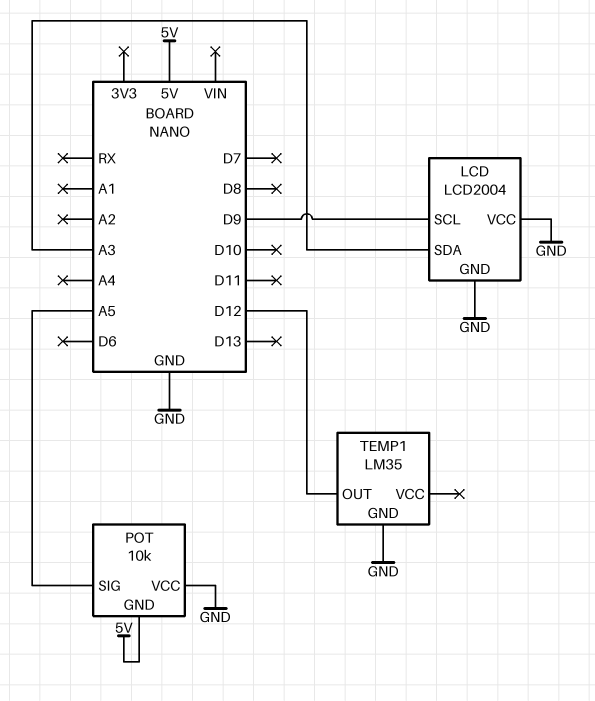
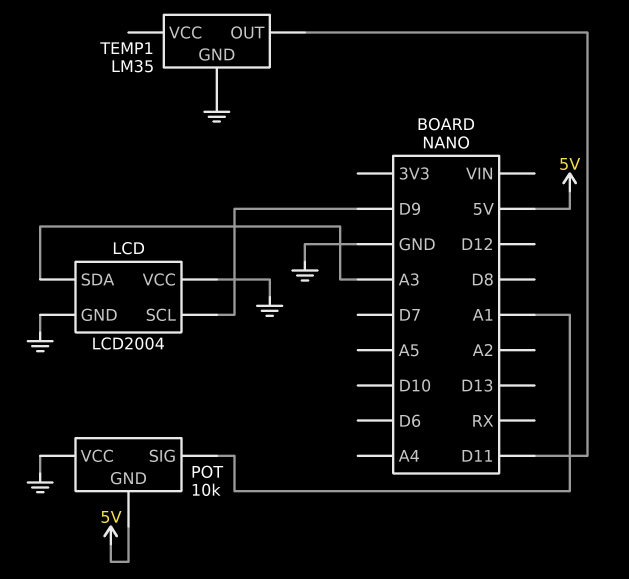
POT pin SIG: A5 -> A1
TEMP1 pin OUT: D12 -> D11

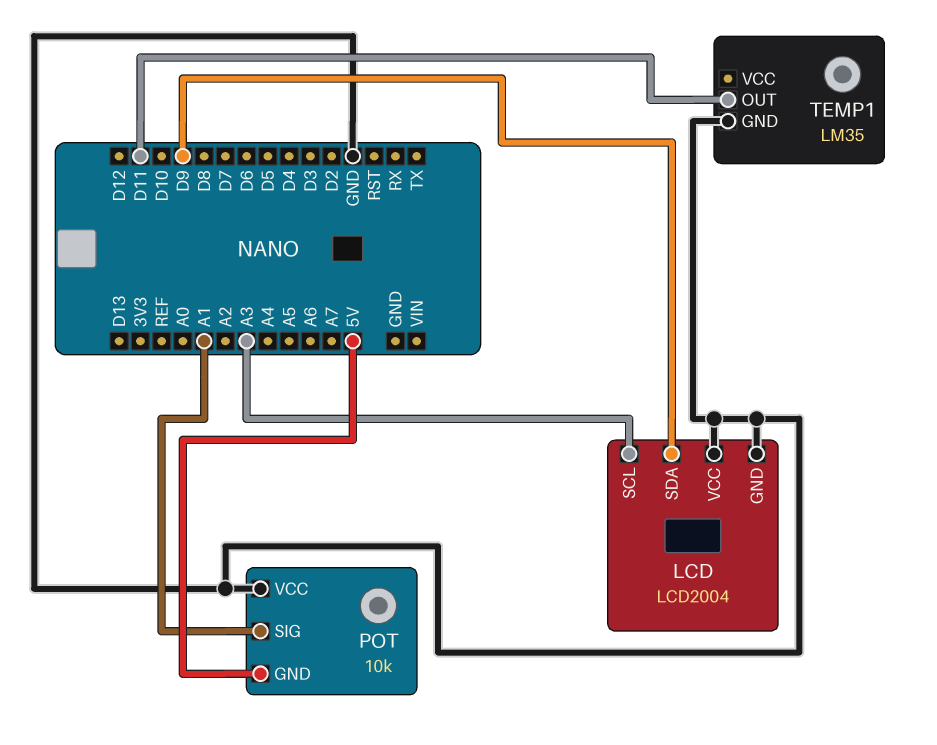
LCD pin SCL: D9 -> A3
LCD pin SDA: A3 -> D9

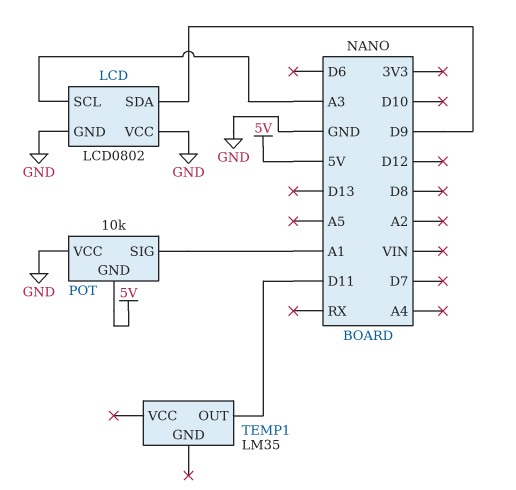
LCD: LCD2004 -> LCD0802
TEMP1 pin GND: GND -> none

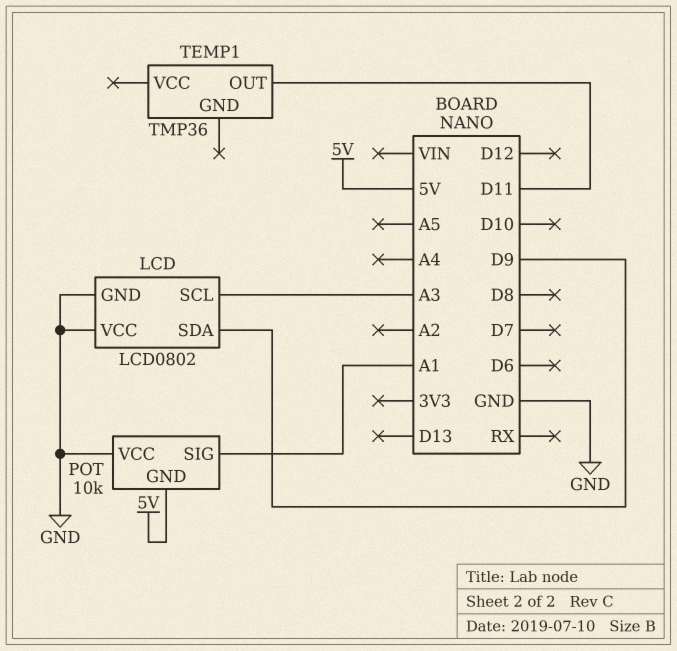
TEMP1: LM35 -> TMP36

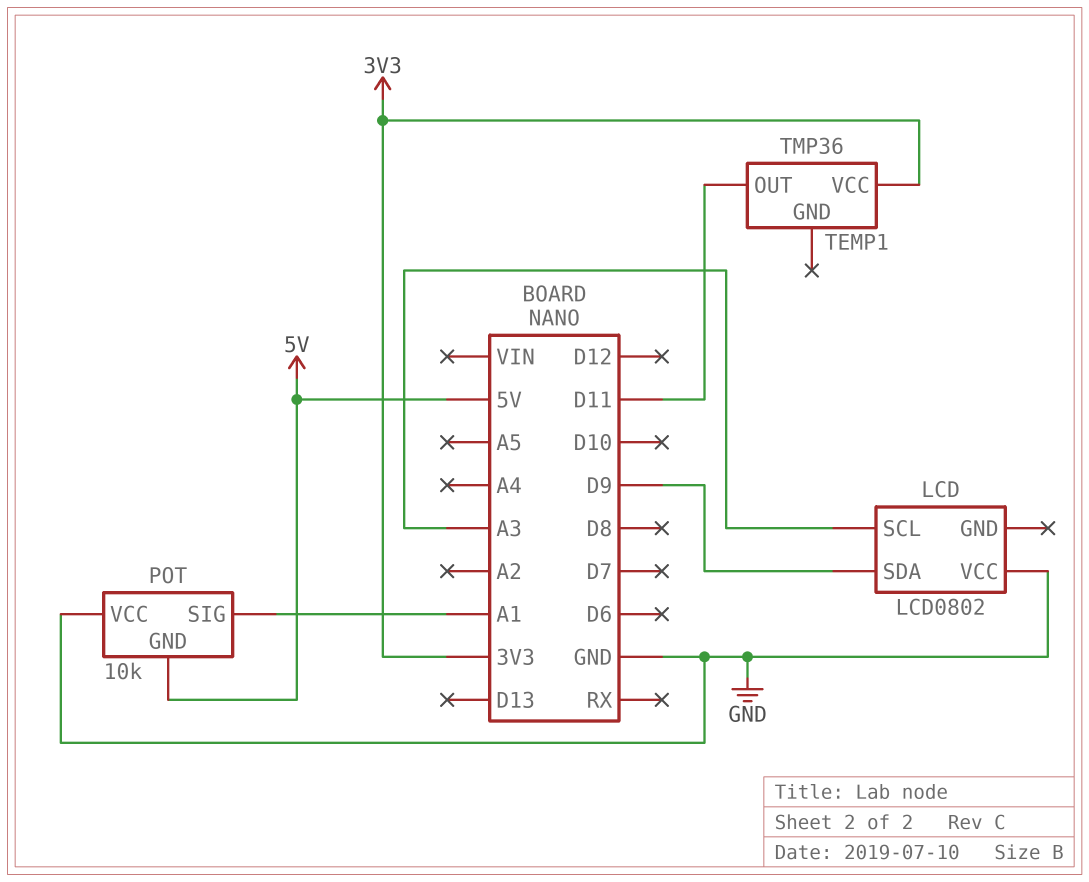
LCD pin GND: GND -> none
TEMP1 pin VCC: none -> 3V3

